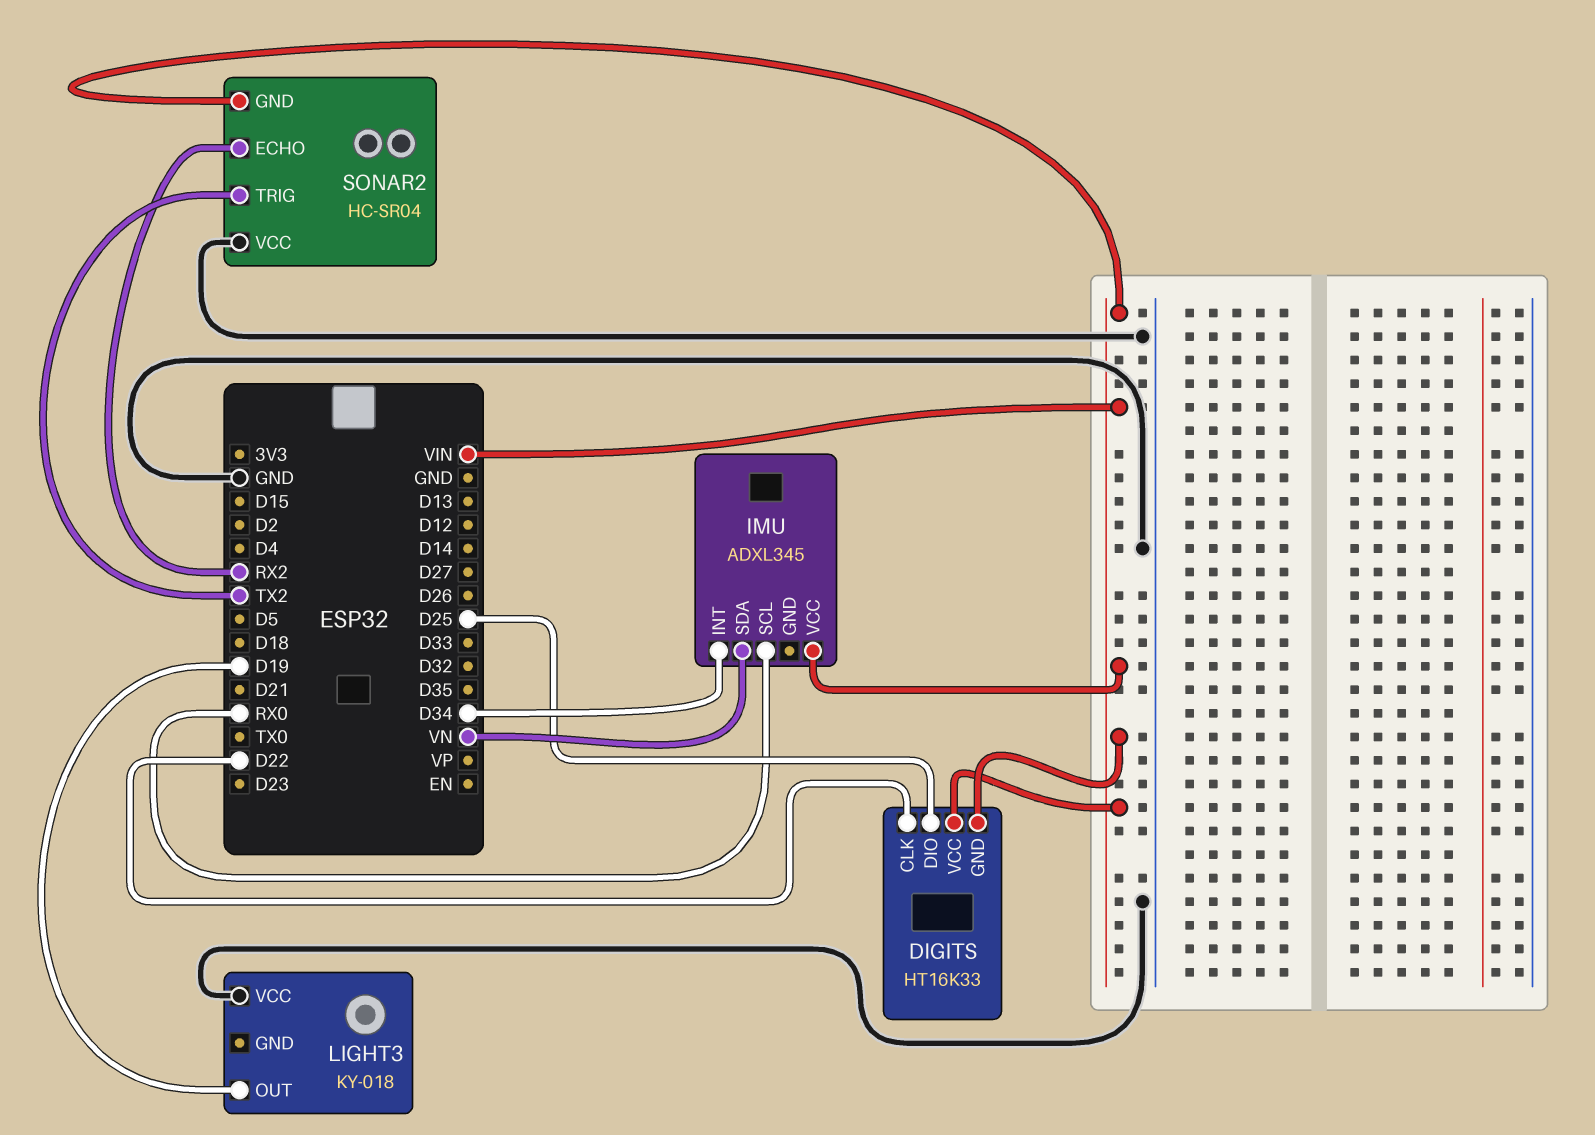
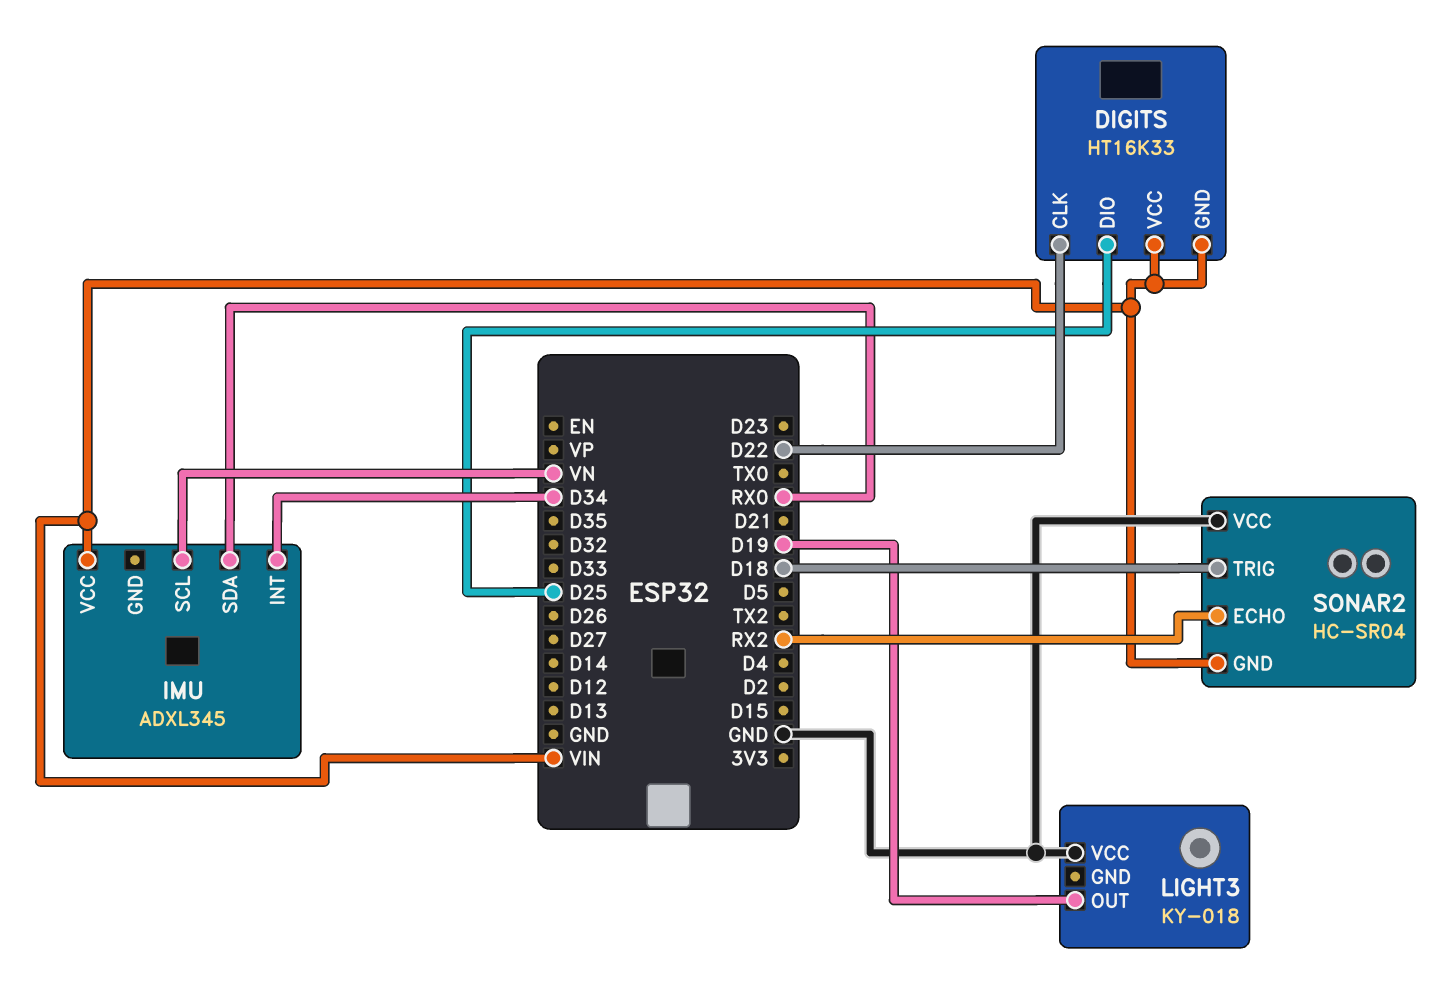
IMU pin SCL: RX0 -> VN
IMU pin SDA: VN -> RX0
SONAR2 pin TRIG: TX2 -> D18

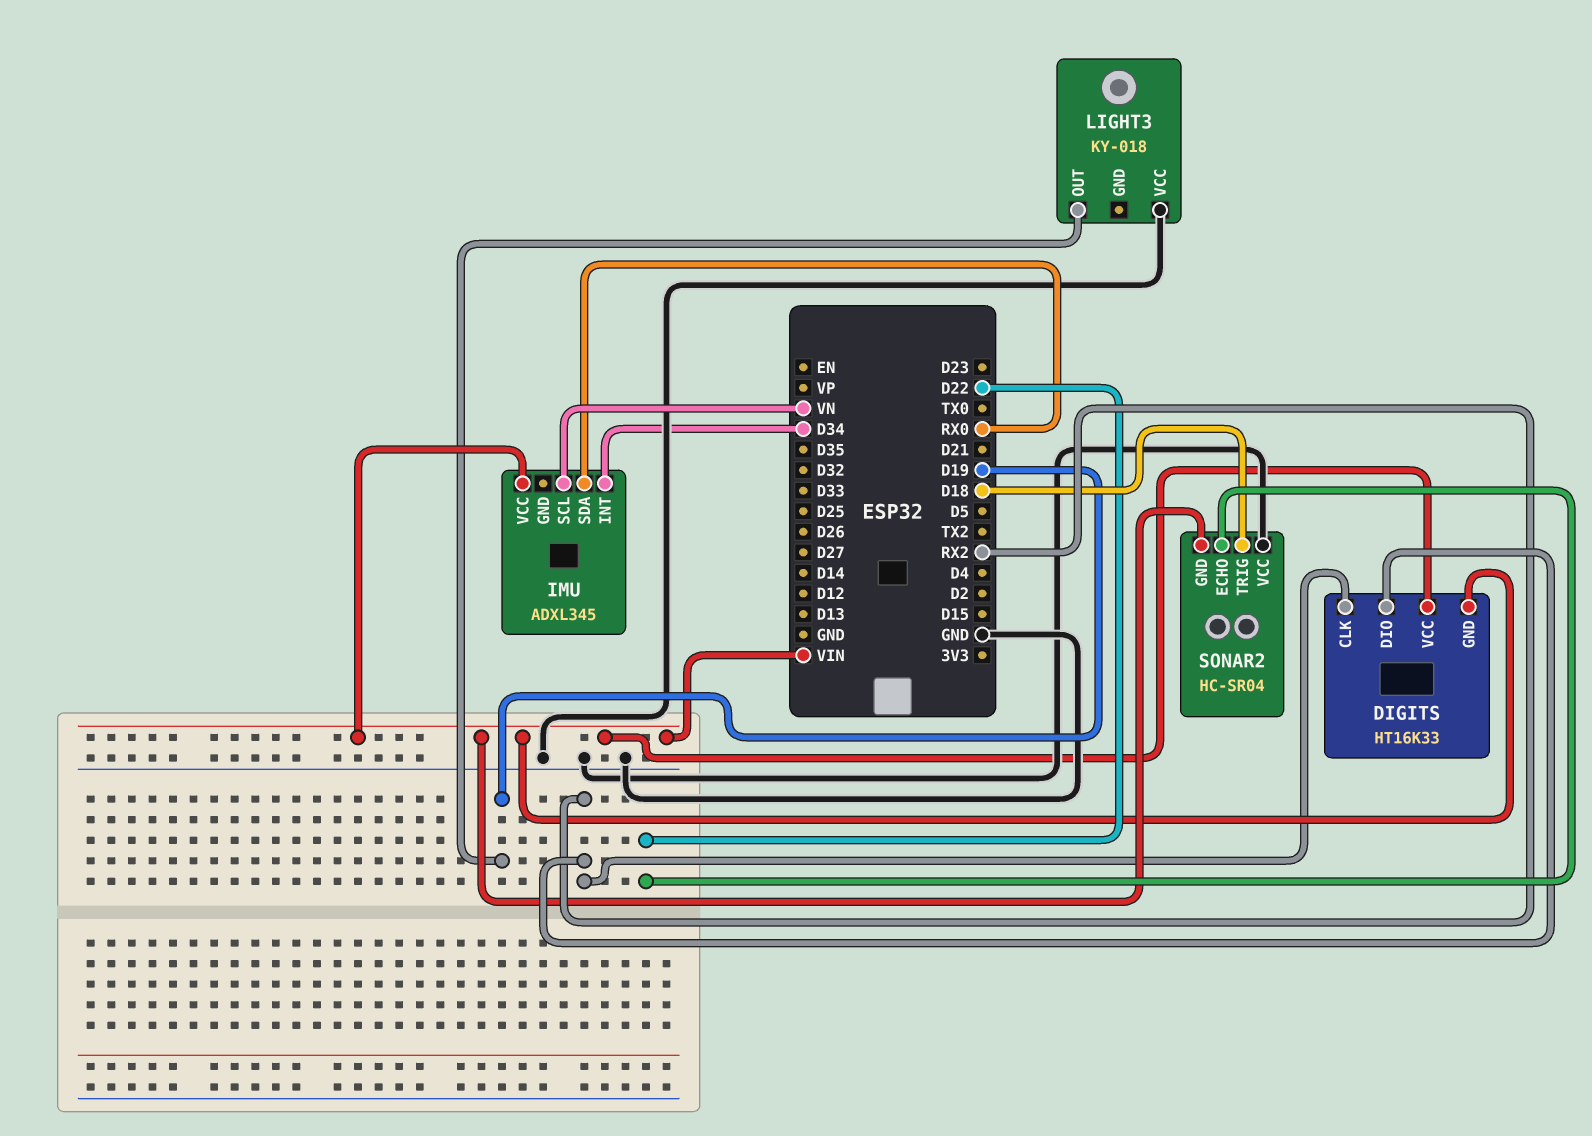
DIGITS pin CLK: D22 -> RX2
DIGITS pin DIO: D25 -> RX2
SONAR2 pin ECHO: RX2 -> D22

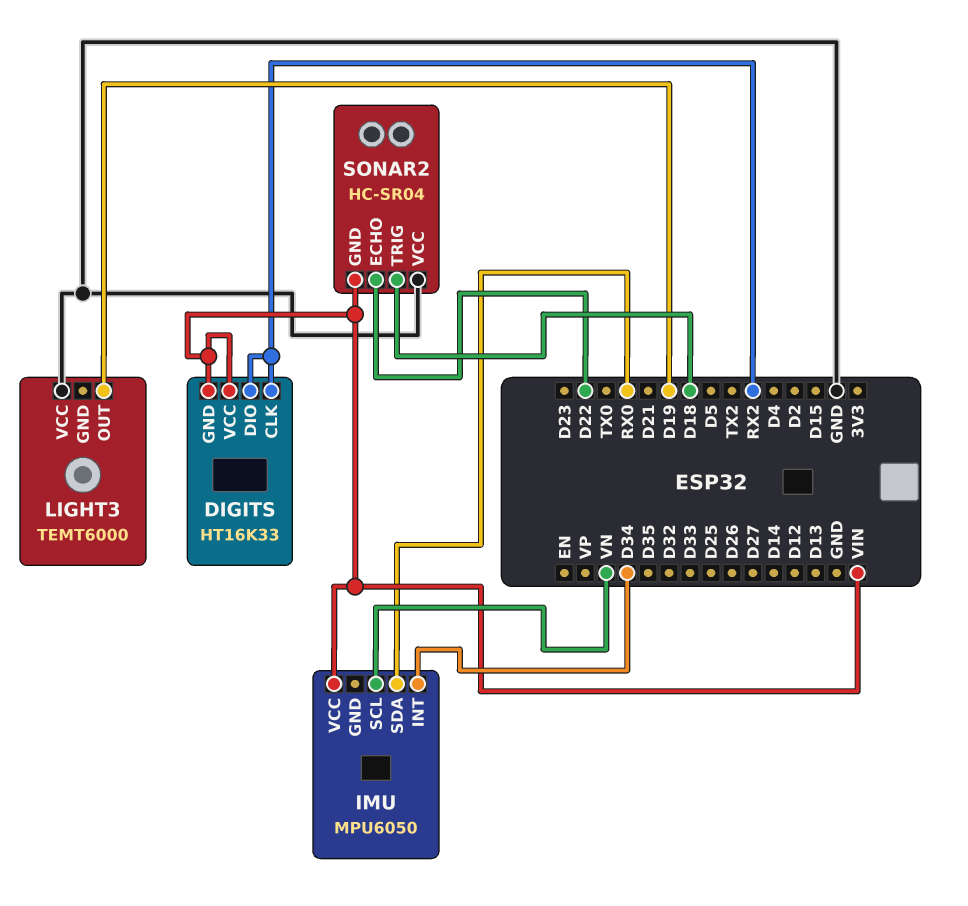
IMU: ADXL345 -> MPU6050
LIGHT3: KY-018 -> TEMT6000

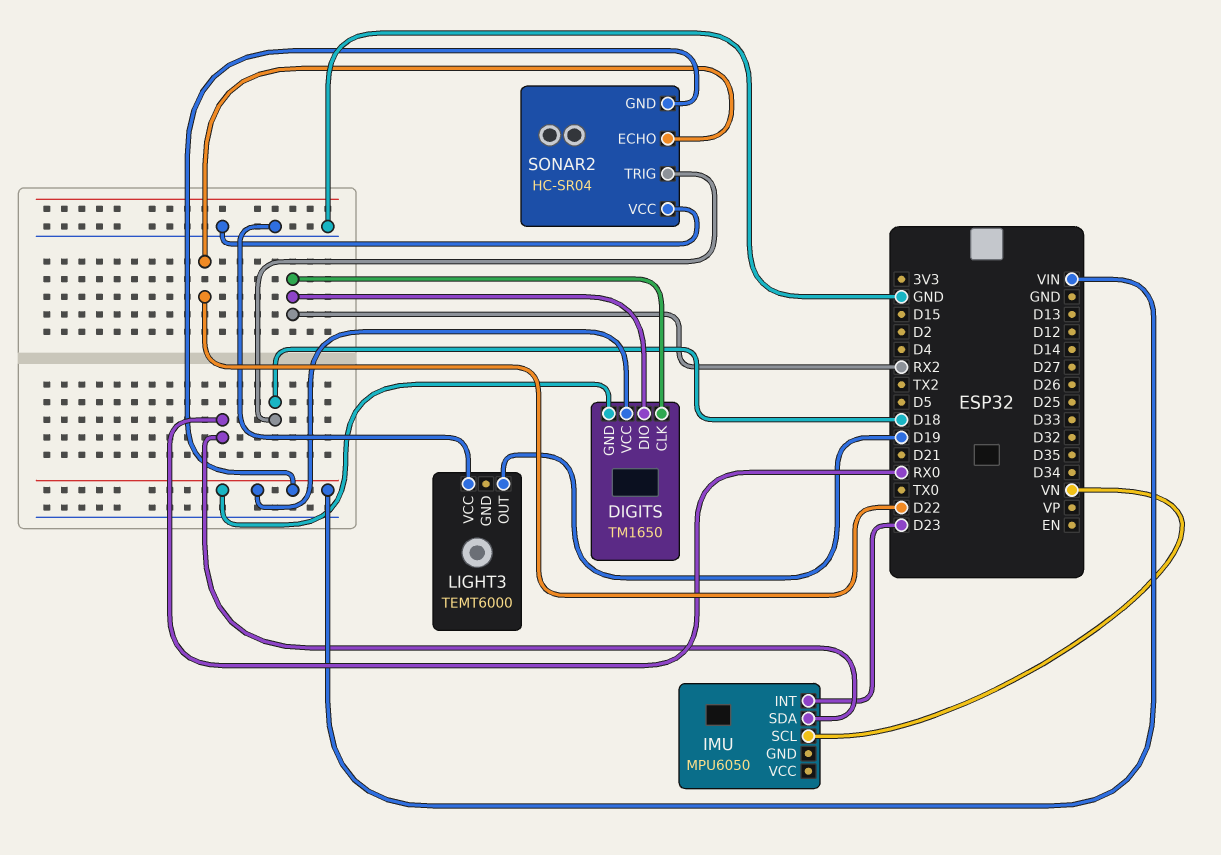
DIGITS: HT16K33 -> TM1650
IMU pin INT: D34 -> D23
IMU pin VCC: VIN -> none

